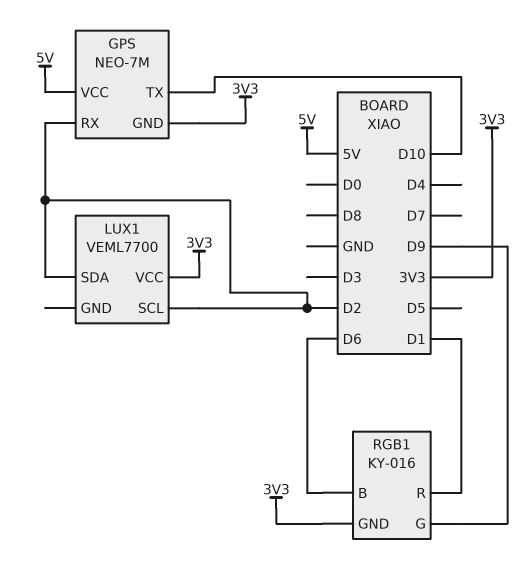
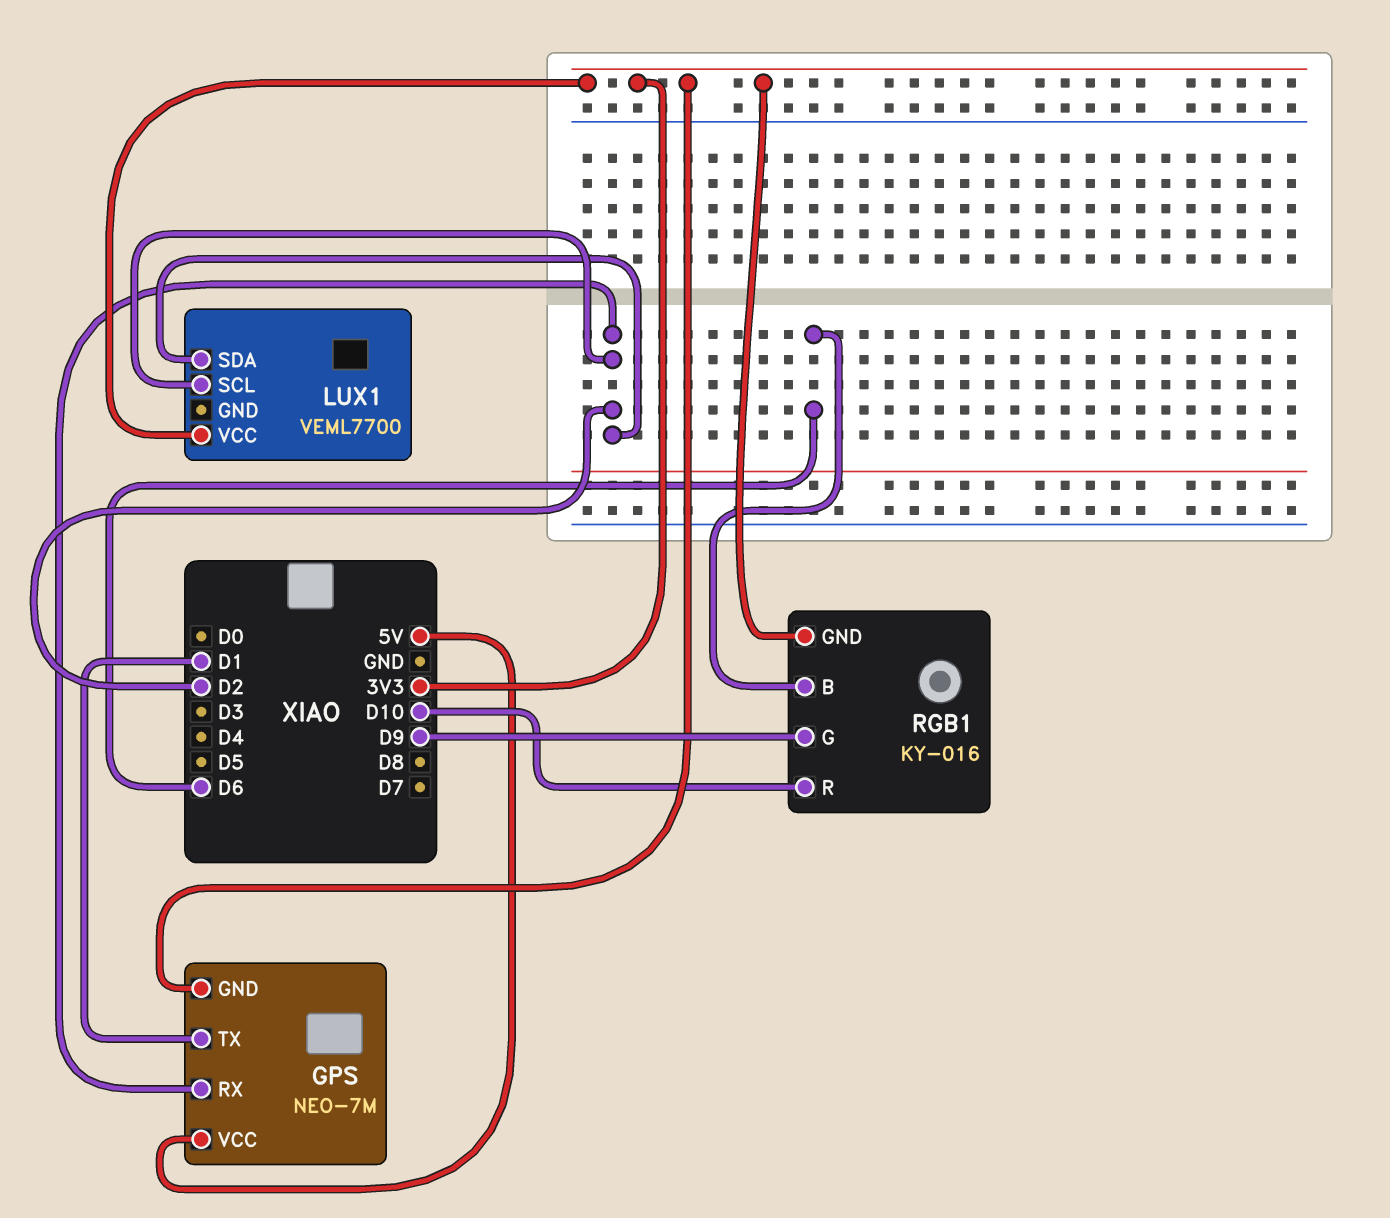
GPS pin TX: D10 -> D1
RGB1 pin R: D1 -> D10

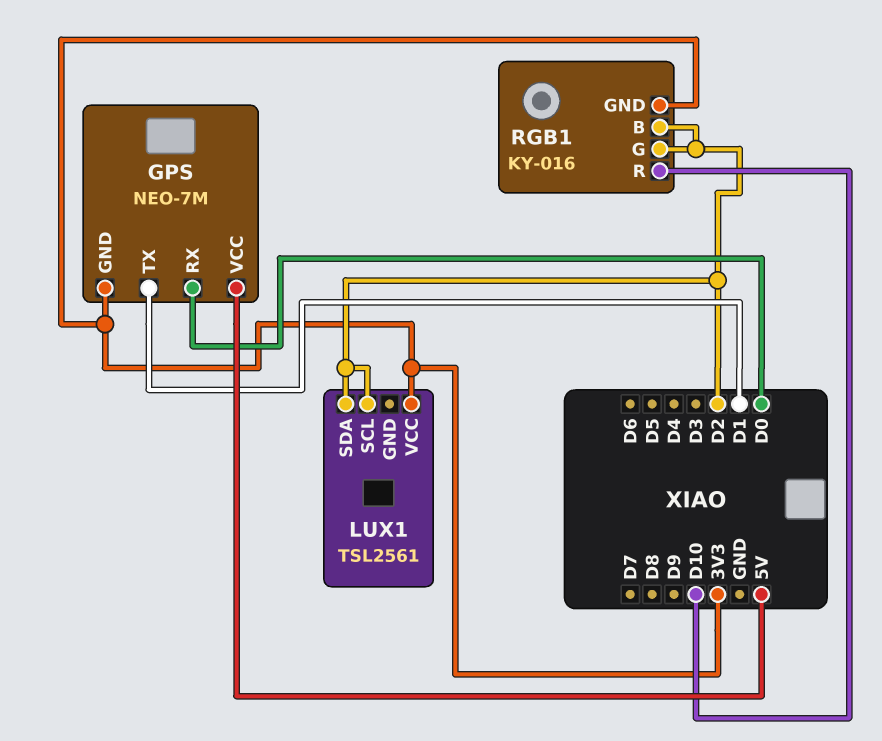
GPS pin RX: D2 -> D0
LUX1: VEML7700 -> TSL2561
RGB1 pin B: D6 -> D2
RGB1 pin G: D9 -> D2

